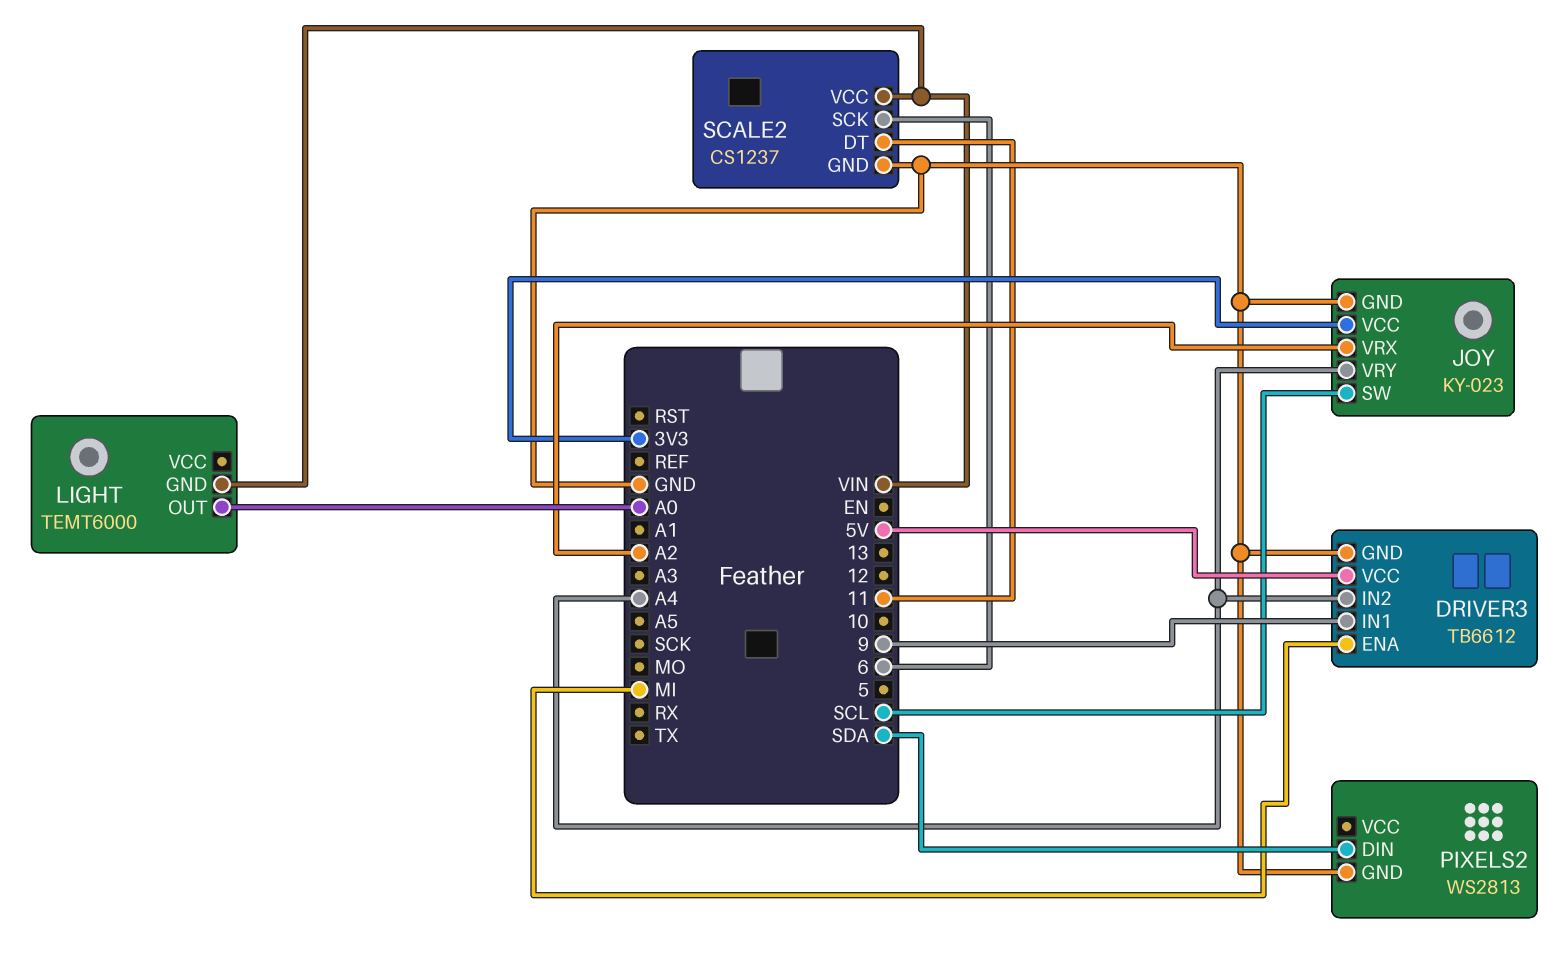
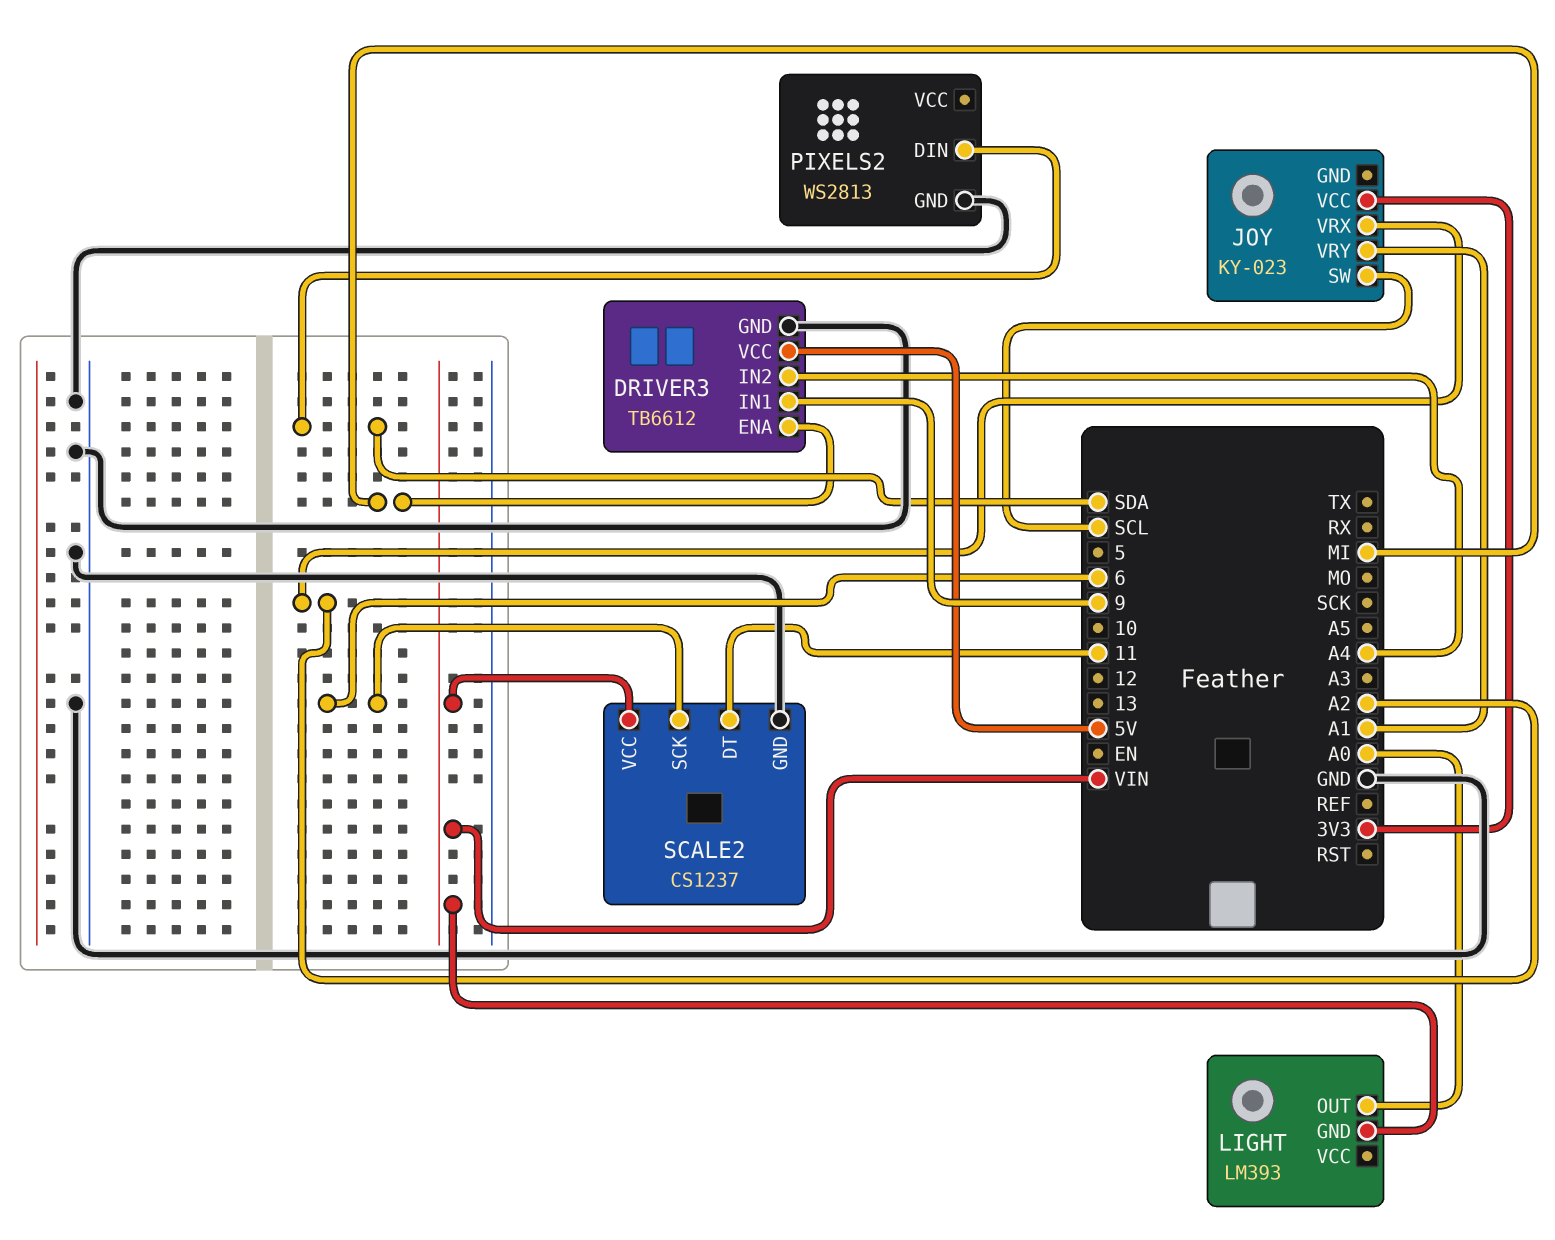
JOY pin GND: GND -> none
JOY pin VRY: A4 -> A1
LIGHT: TEMT6000 -> LM393

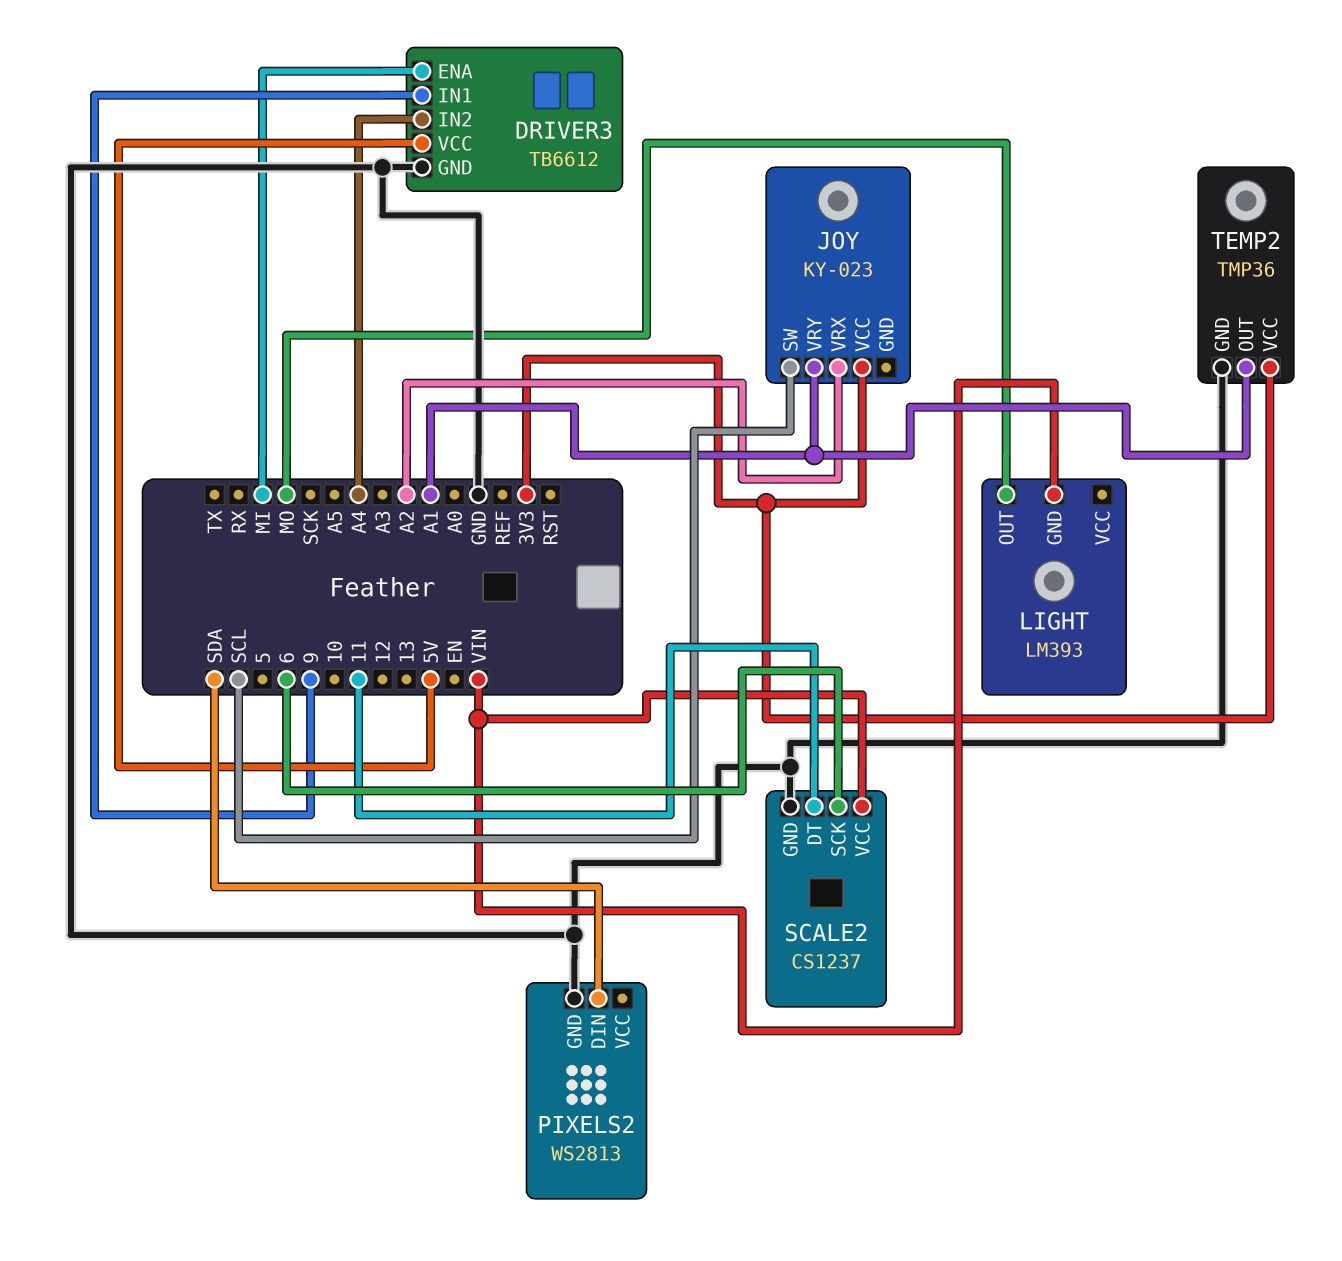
LIGHT pin OUT: A0 -> MO
TEMP2: none -> TMP36
TEMP2 pin GND: none -> GND
TEMP2 pin OUT: none -> A1
TEMP2 pin VCC: none -> 3V3

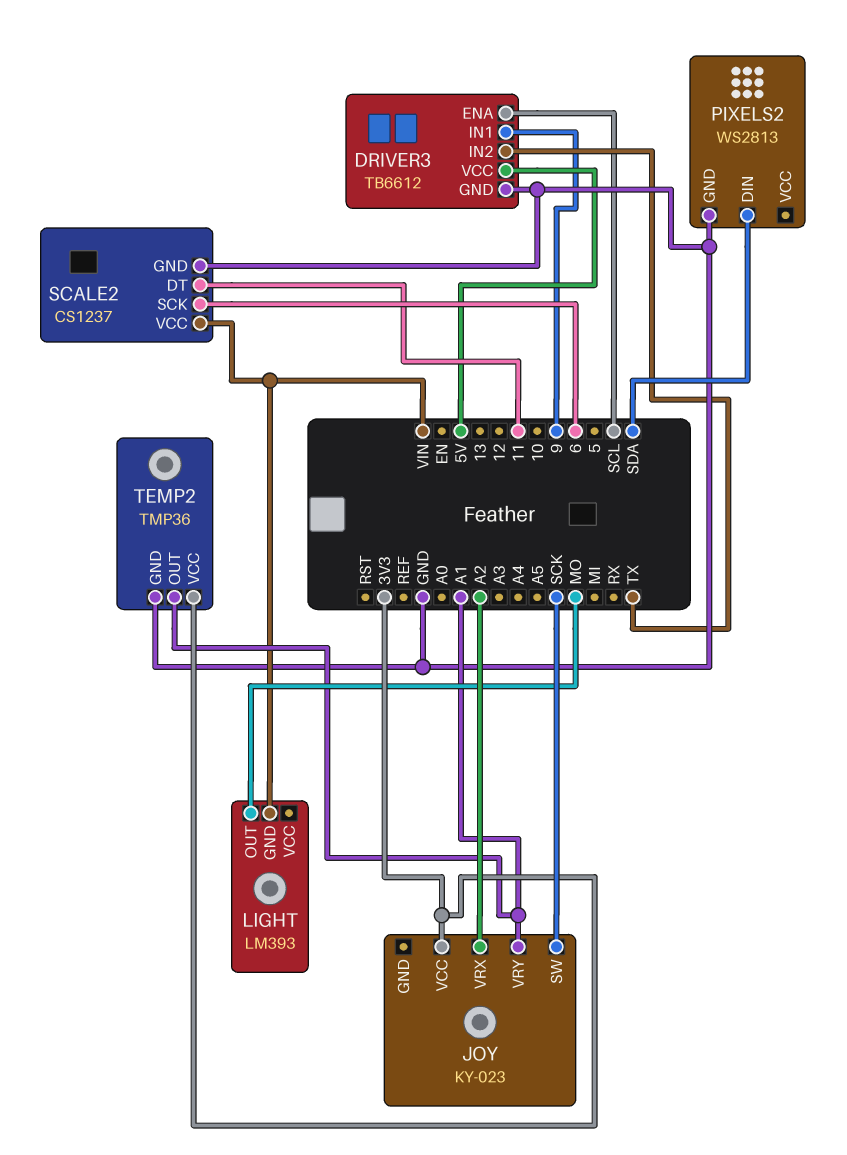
DRIVER3 pin ENA: MI -> SCL
DRIVER3 pin IN2: A4 -> TX
JOY pin SW: SCL -> SCK

